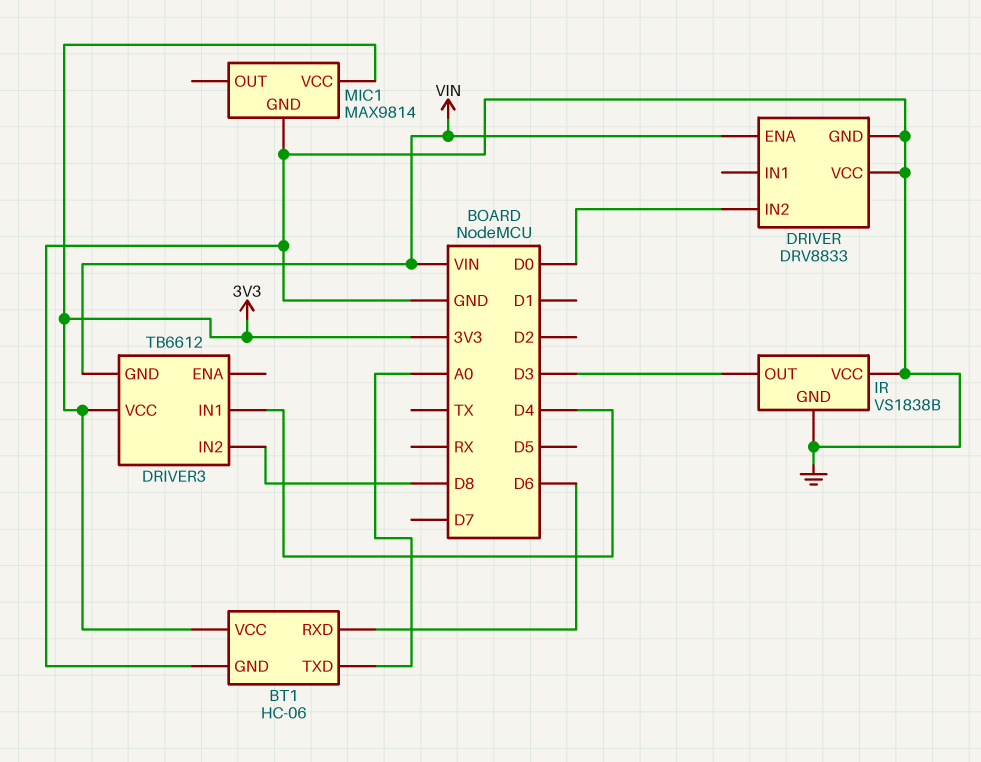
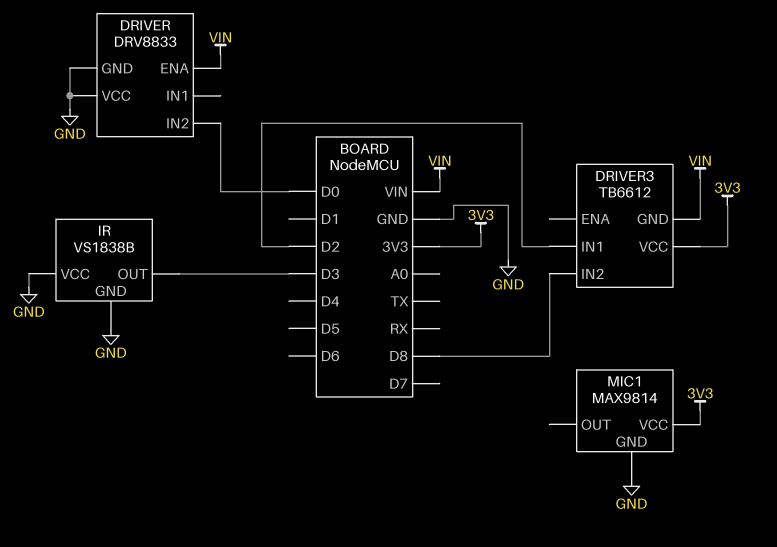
BT1: HC-06 -> none
BT1 pin GND: GND -> none
BT1 pin RXD: D6 -> none
BT1 pin TXD: A0 -> none
BT1 pin VCC: 3V3 -> none
DRIVER3 pin IN1: D4 -> D2

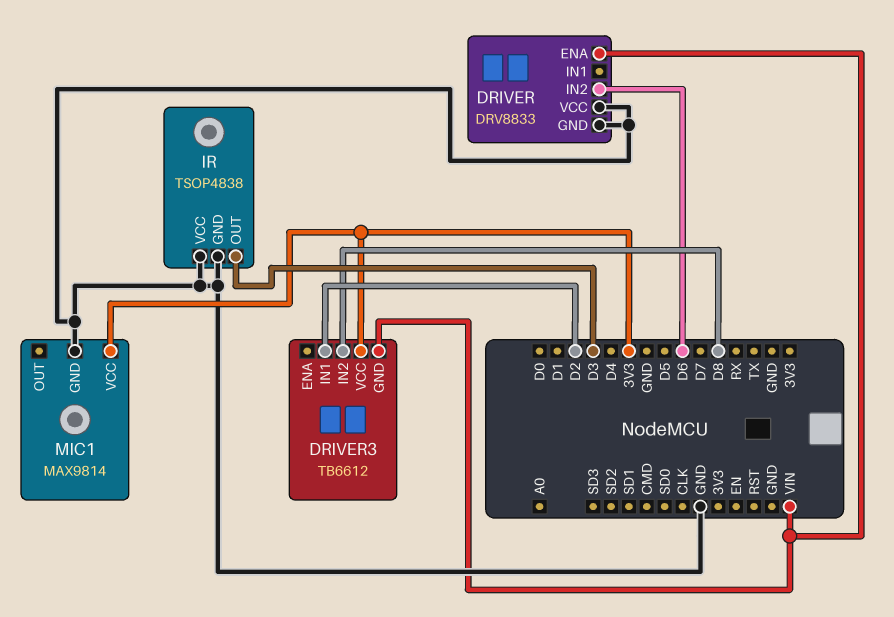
DRIVER pin IN2: D0 -> D6
IR: VS1838B -> TSOP4838

